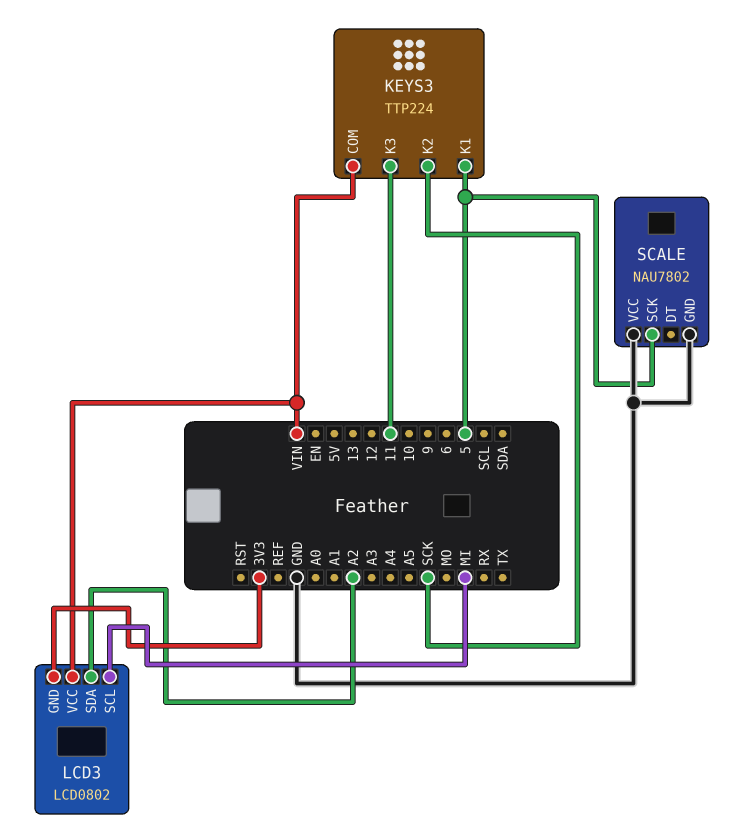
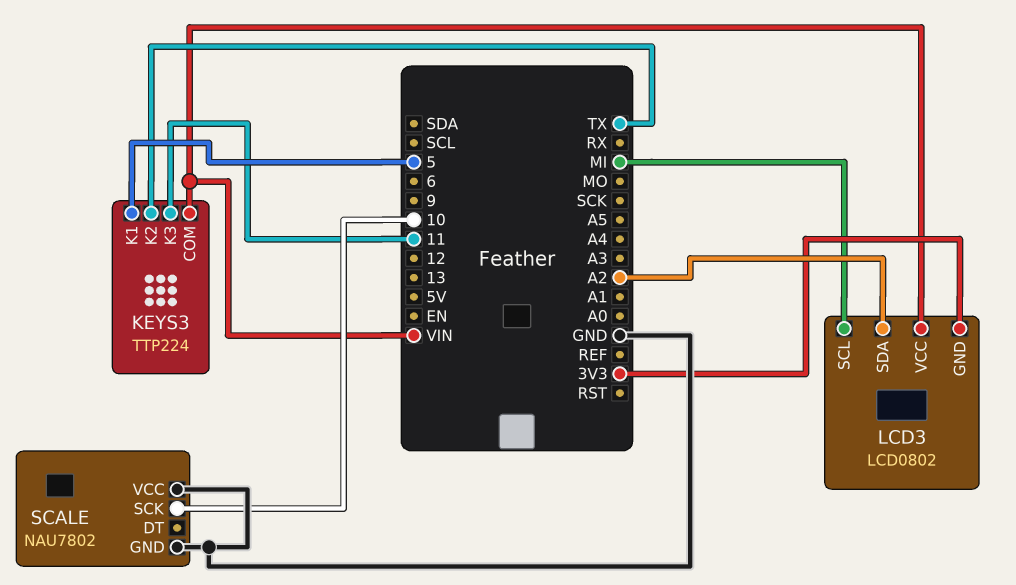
KEYS3 pin K2: SCK -> TX
SCALE pin SCK: 5 -> 10

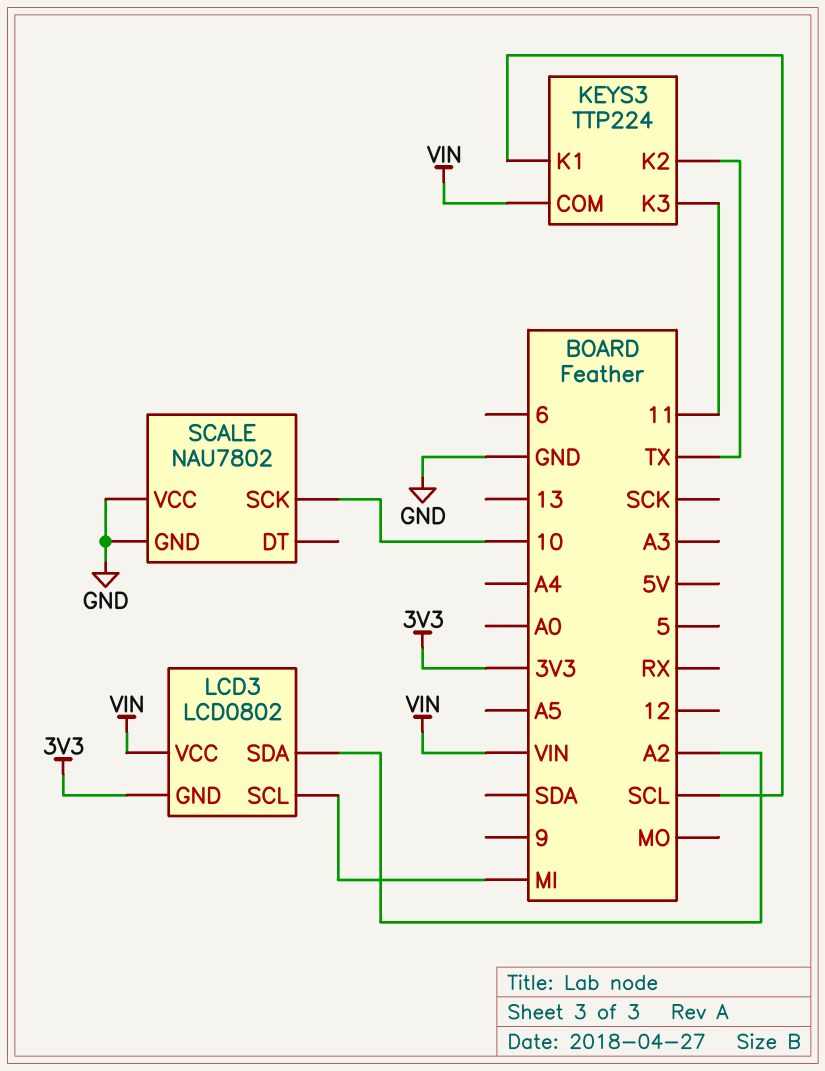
KEYS3 pin K1: 5 -> SCL

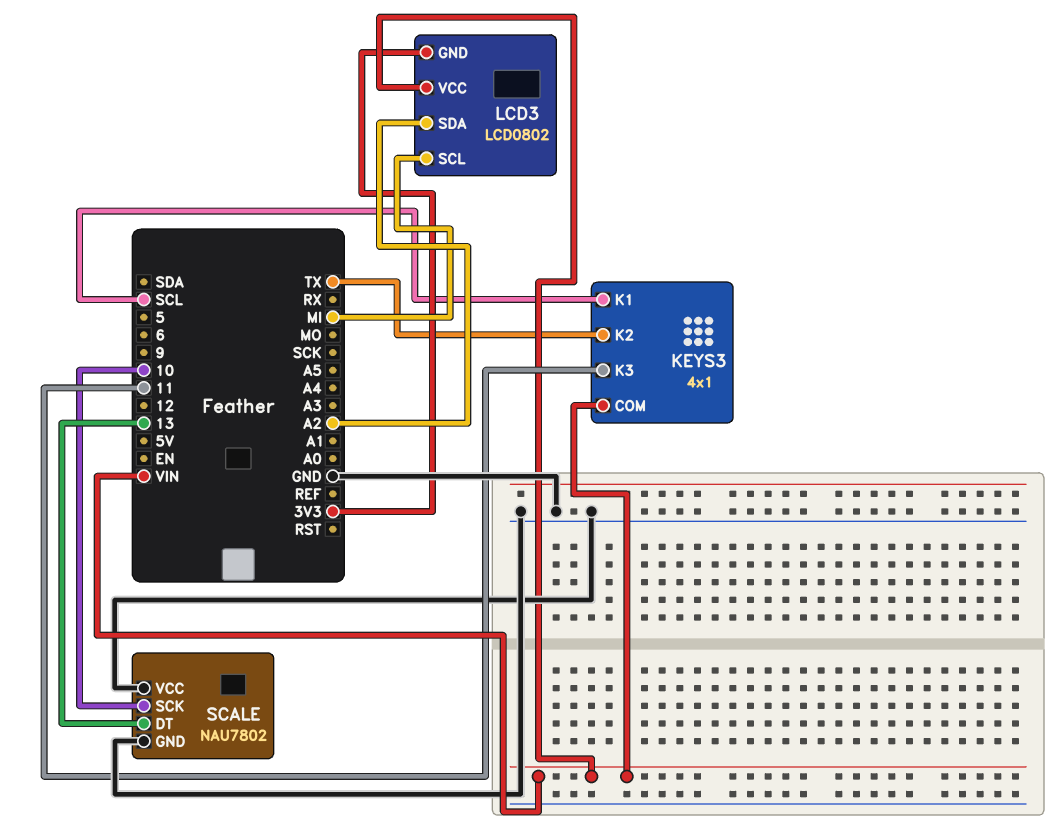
KEYS3: TTP224 -> 4x1
SCALE pin DT: none -> 13

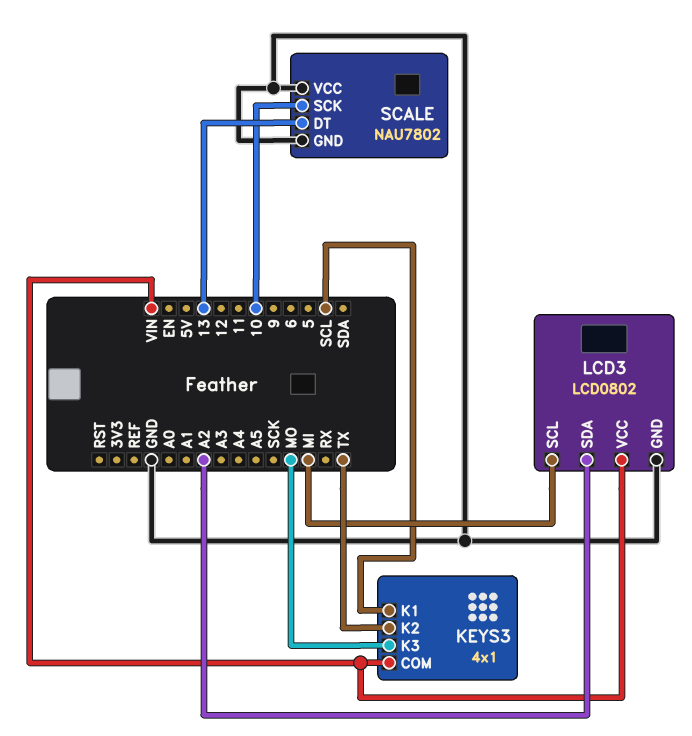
KEYS3 pin K3: 11 -> MO
LCD3 pin GND: 3V3 -> GND

